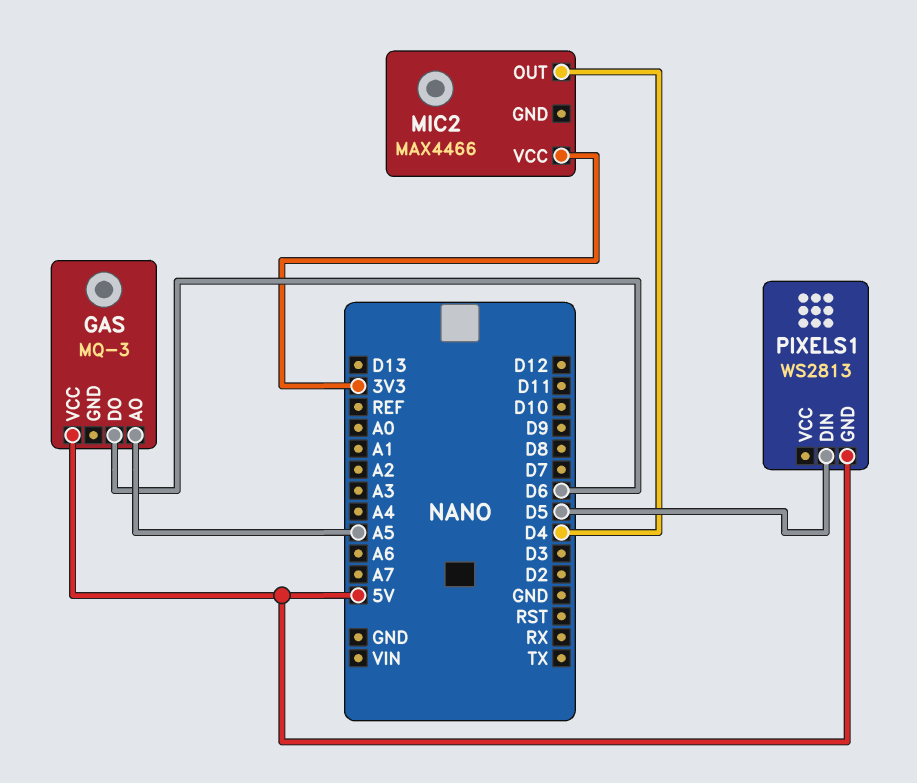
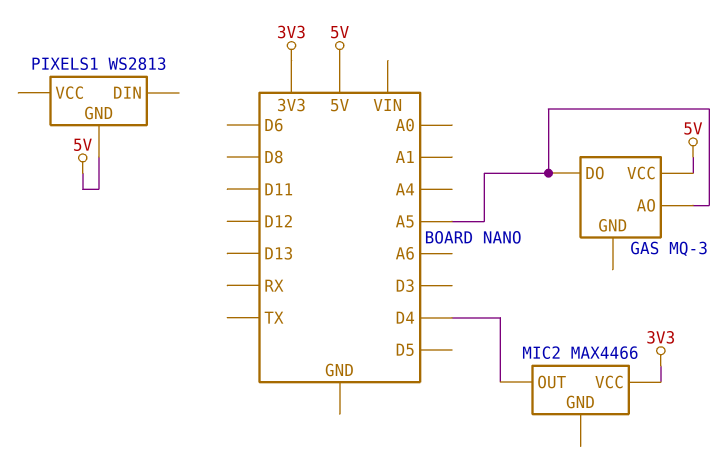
GAS pin DO: D6 -> A5
PIXELS1 pin DIN: D5 -> none

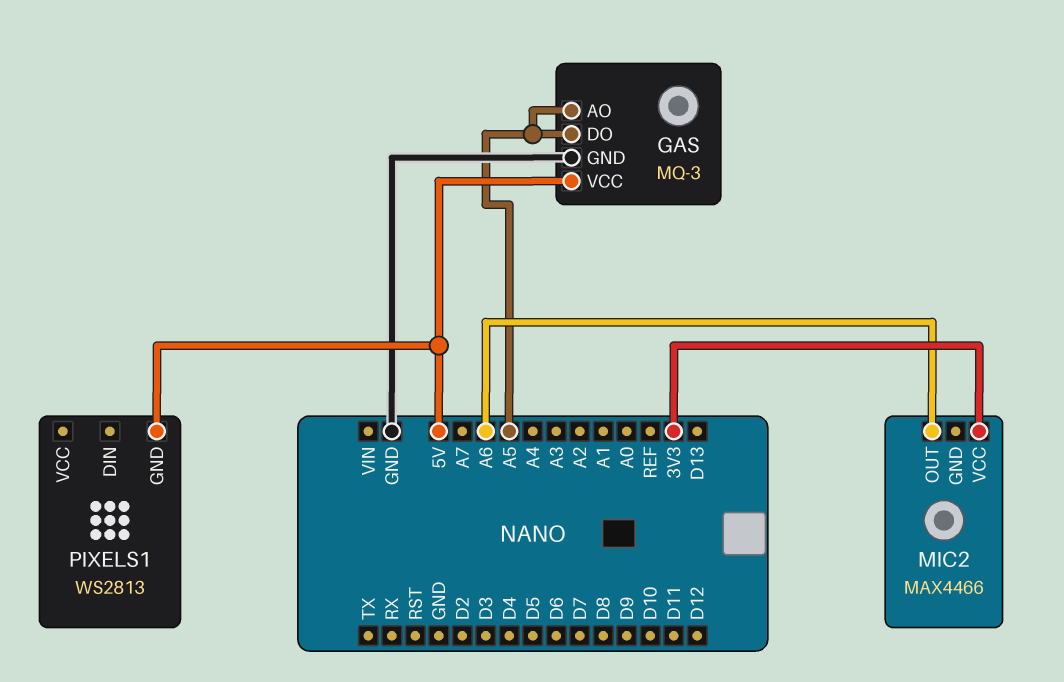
GAS pin GND: none -> GND
MIC2 pin OUT: D4 -> A6

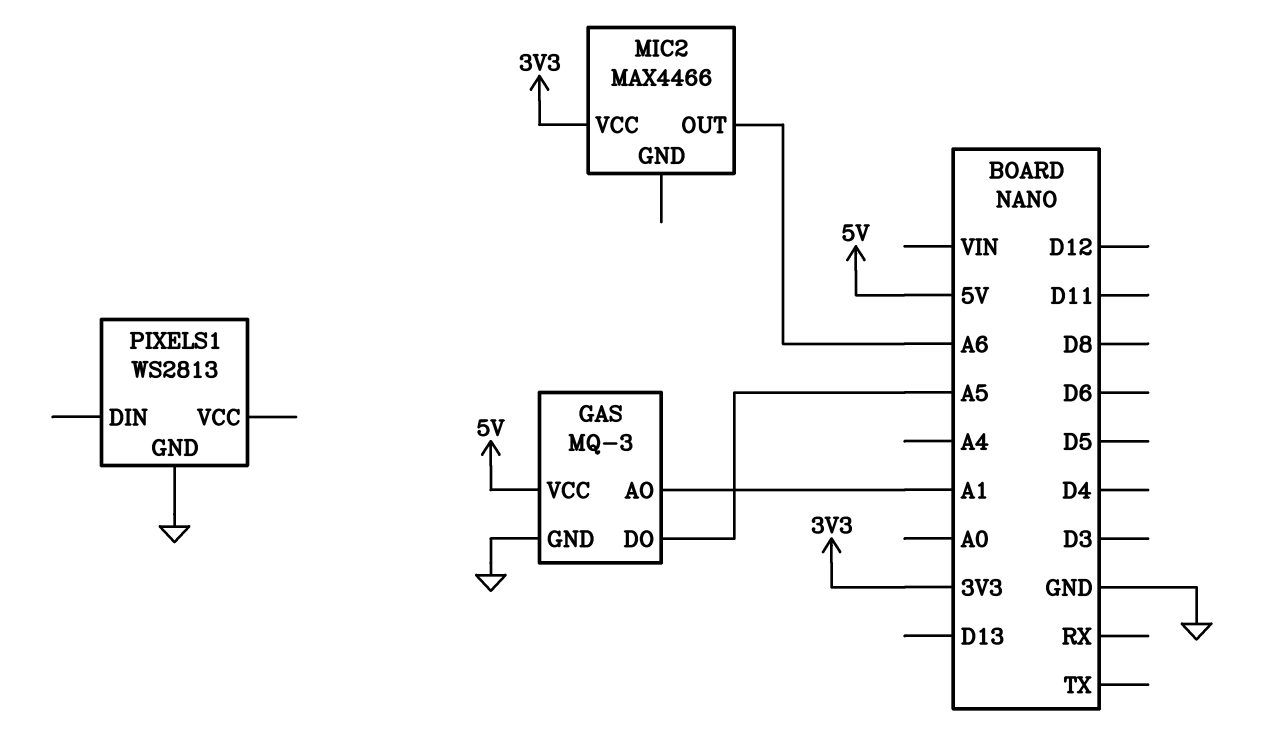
GAS pin AO: A5 -> A1
PIXELS1 pin GND: 5V -> GND

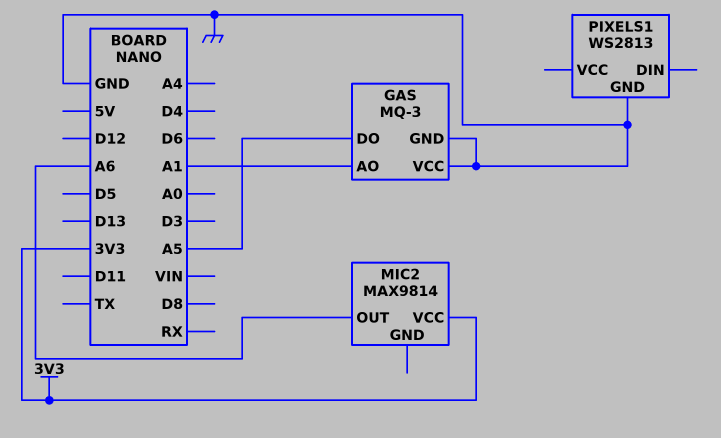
GAS pin VCC: 5V -> GND
MIC2: MAX4466 -> MAX9814

